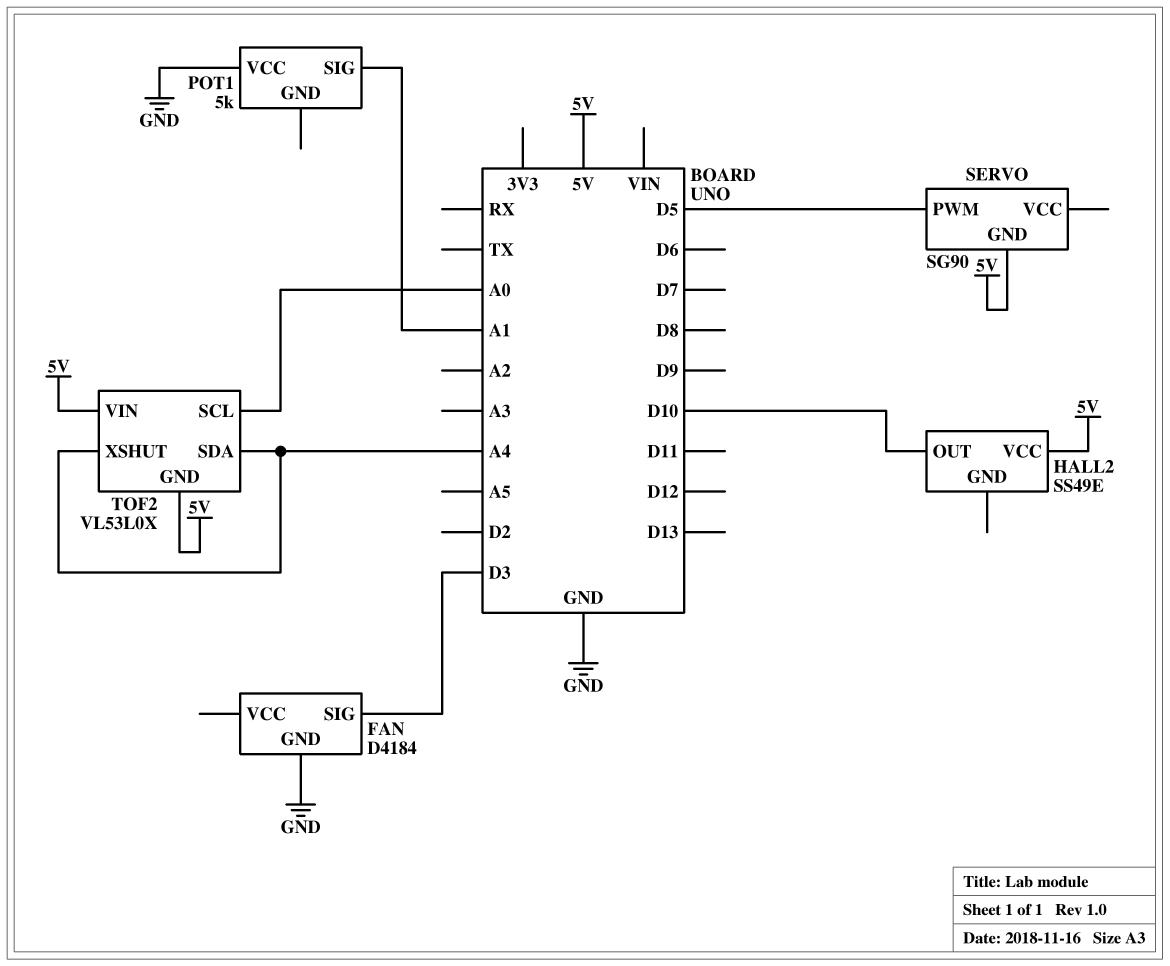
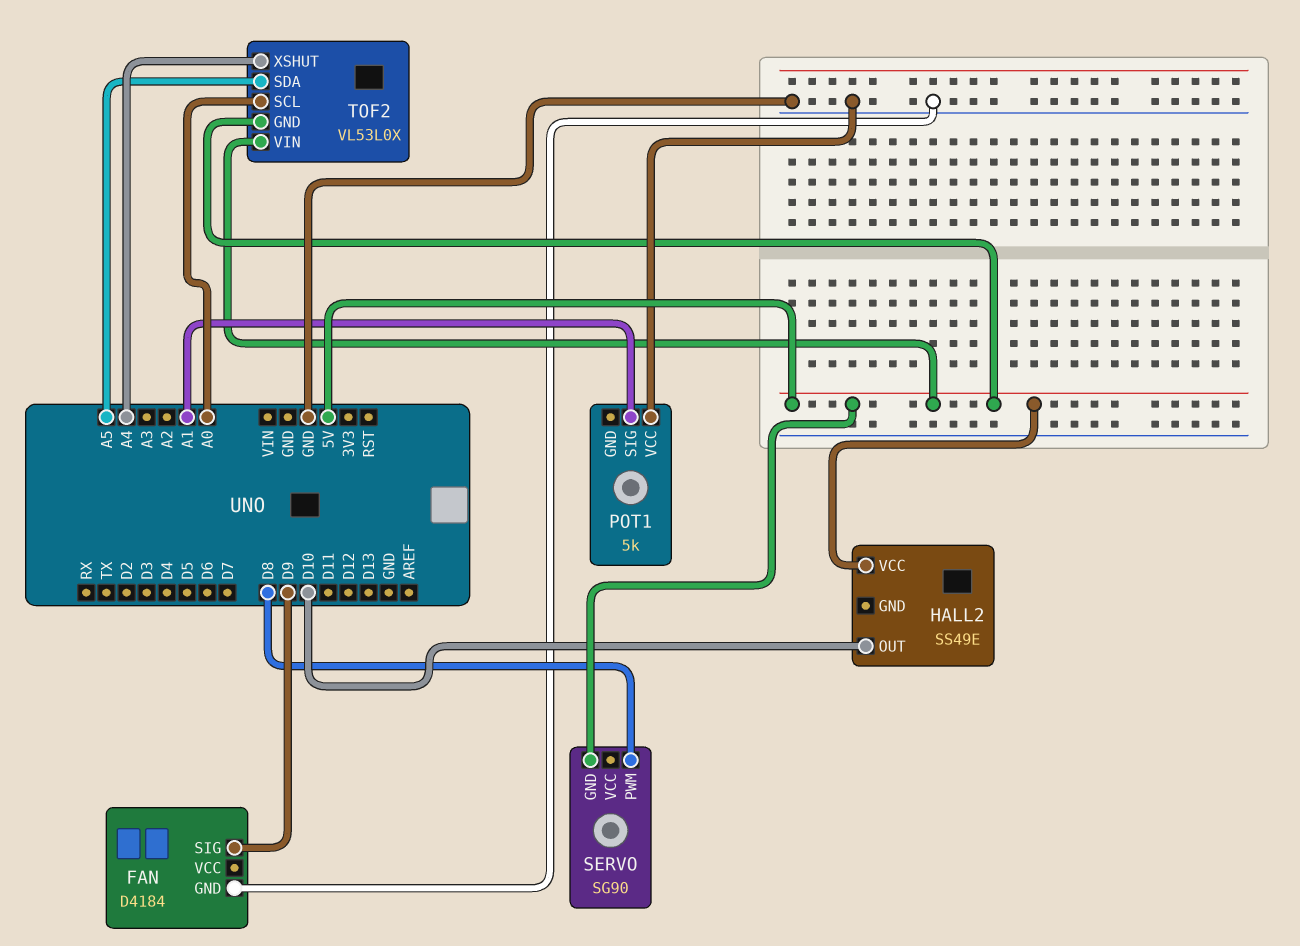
FAN pin SIG: D3 -> D9
SERVO pin PWM: D5 -> D8
TOF2 pin SDA: A4 -> A5

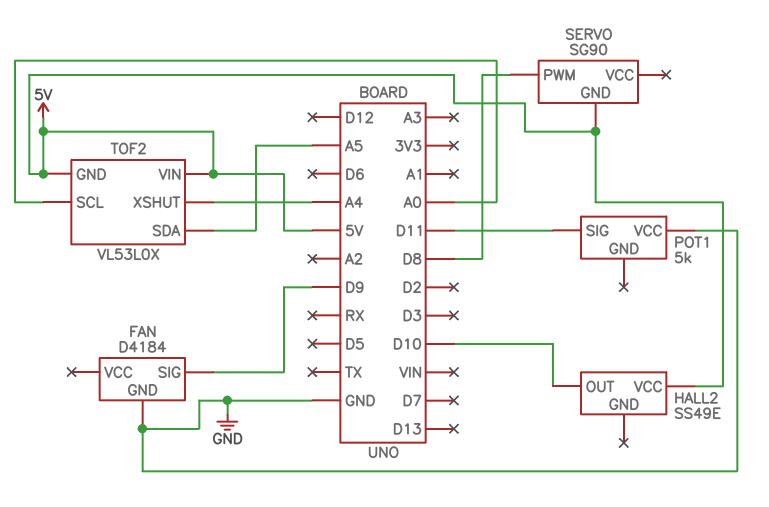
POT1 pin SIG: A1 -> D11

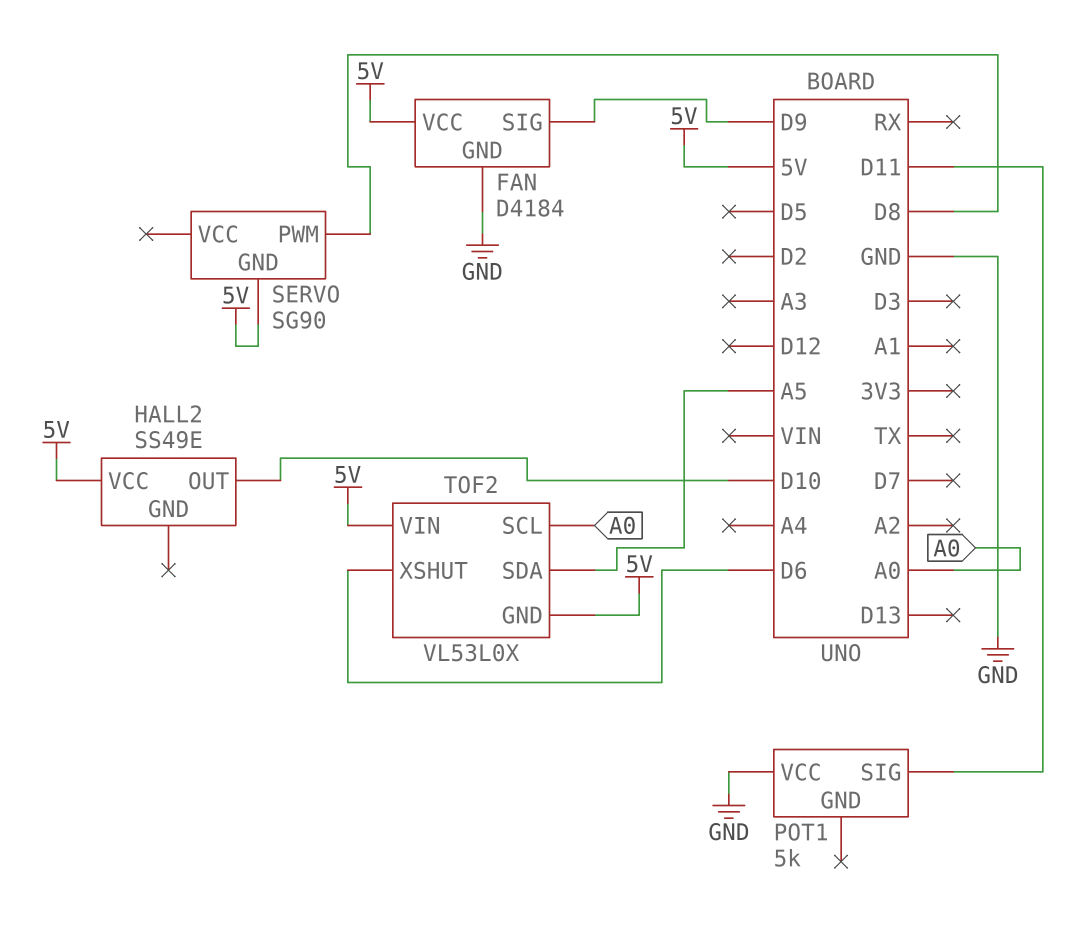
FAN pin VCC: none -> 5V
TOF2 pin XSHUT: A4 -> D6

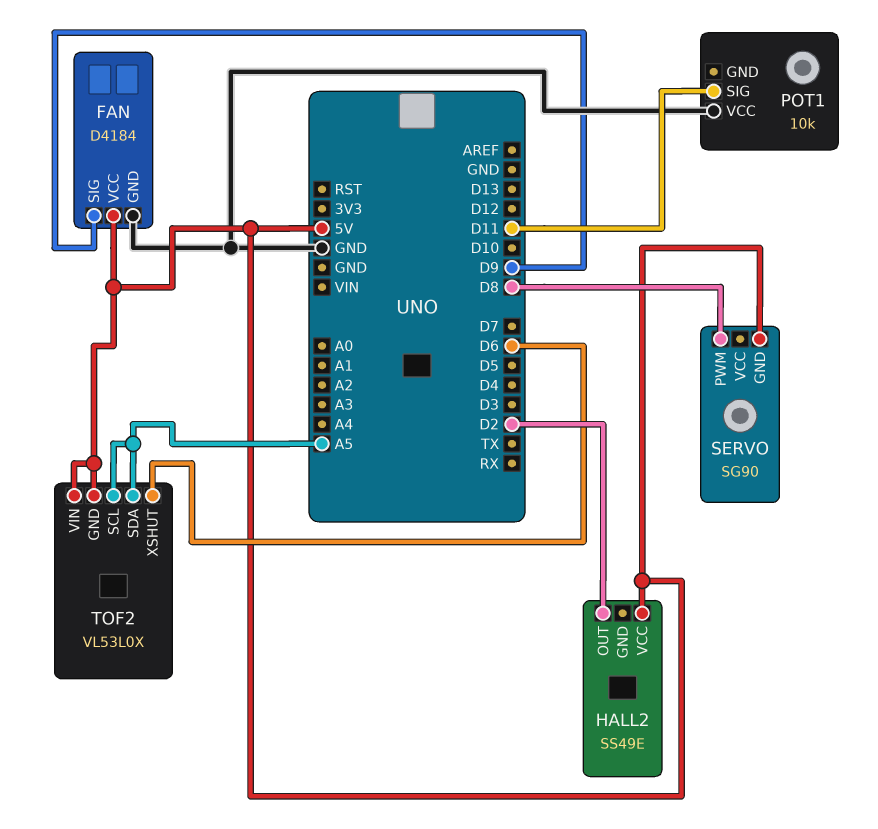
HALL2 pin OUT: D10 -> D2
POT1: 5k -> 10k
TOF2 pin SCL: A0 -> A5

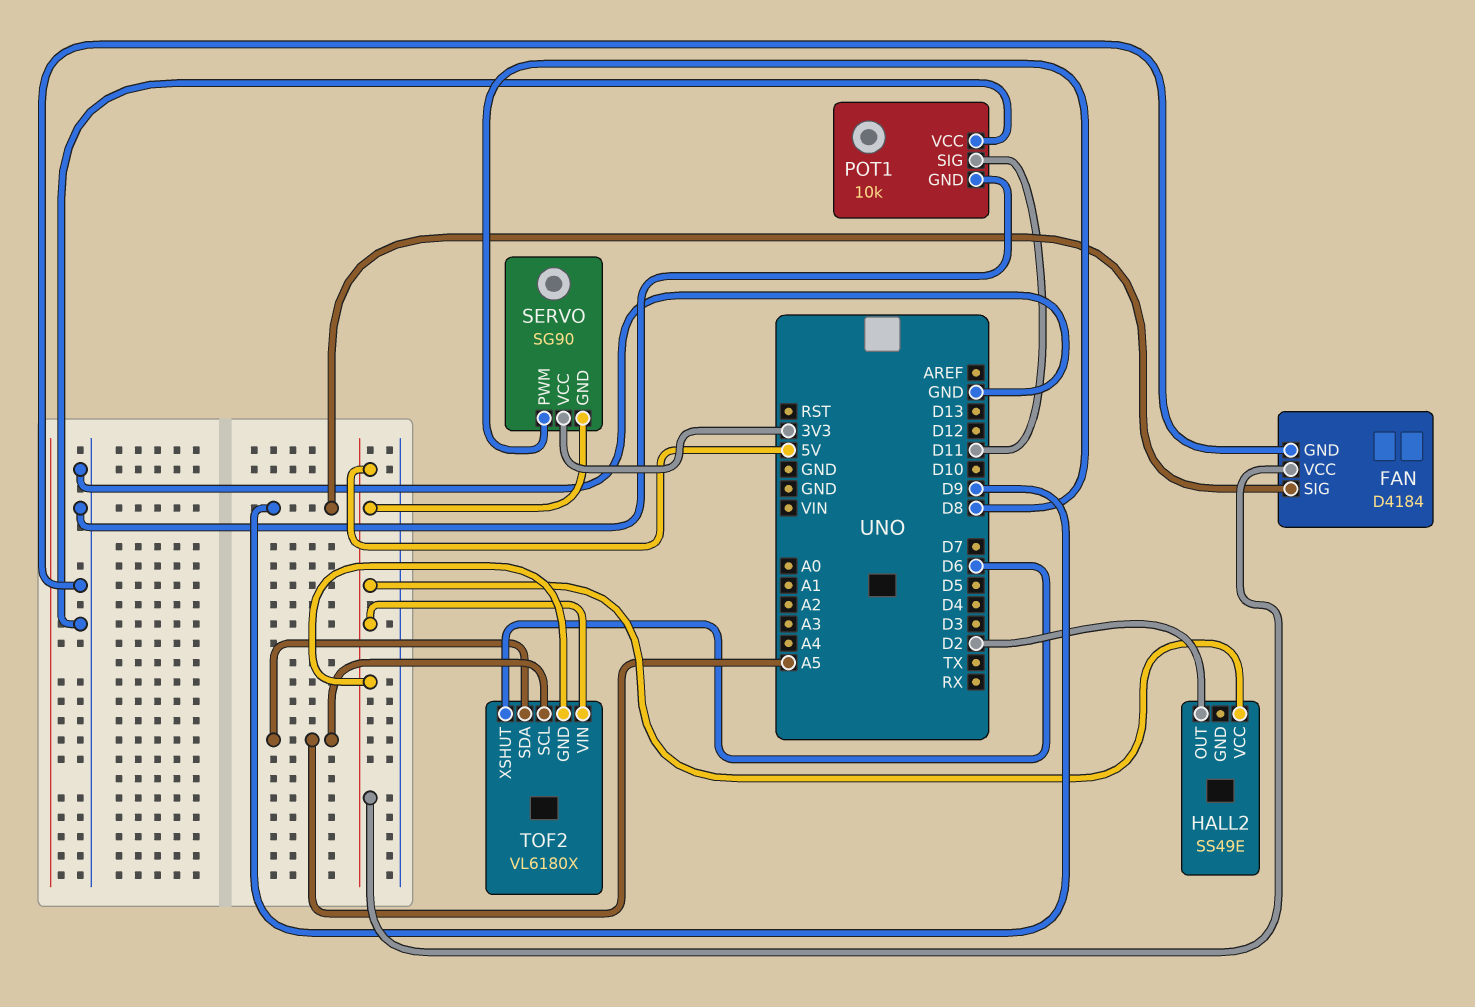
POT1 pin GND: none -> GND
SERVO pin VCC: none -> 3V3
TOF2: VL53L0X -> VL6180X

